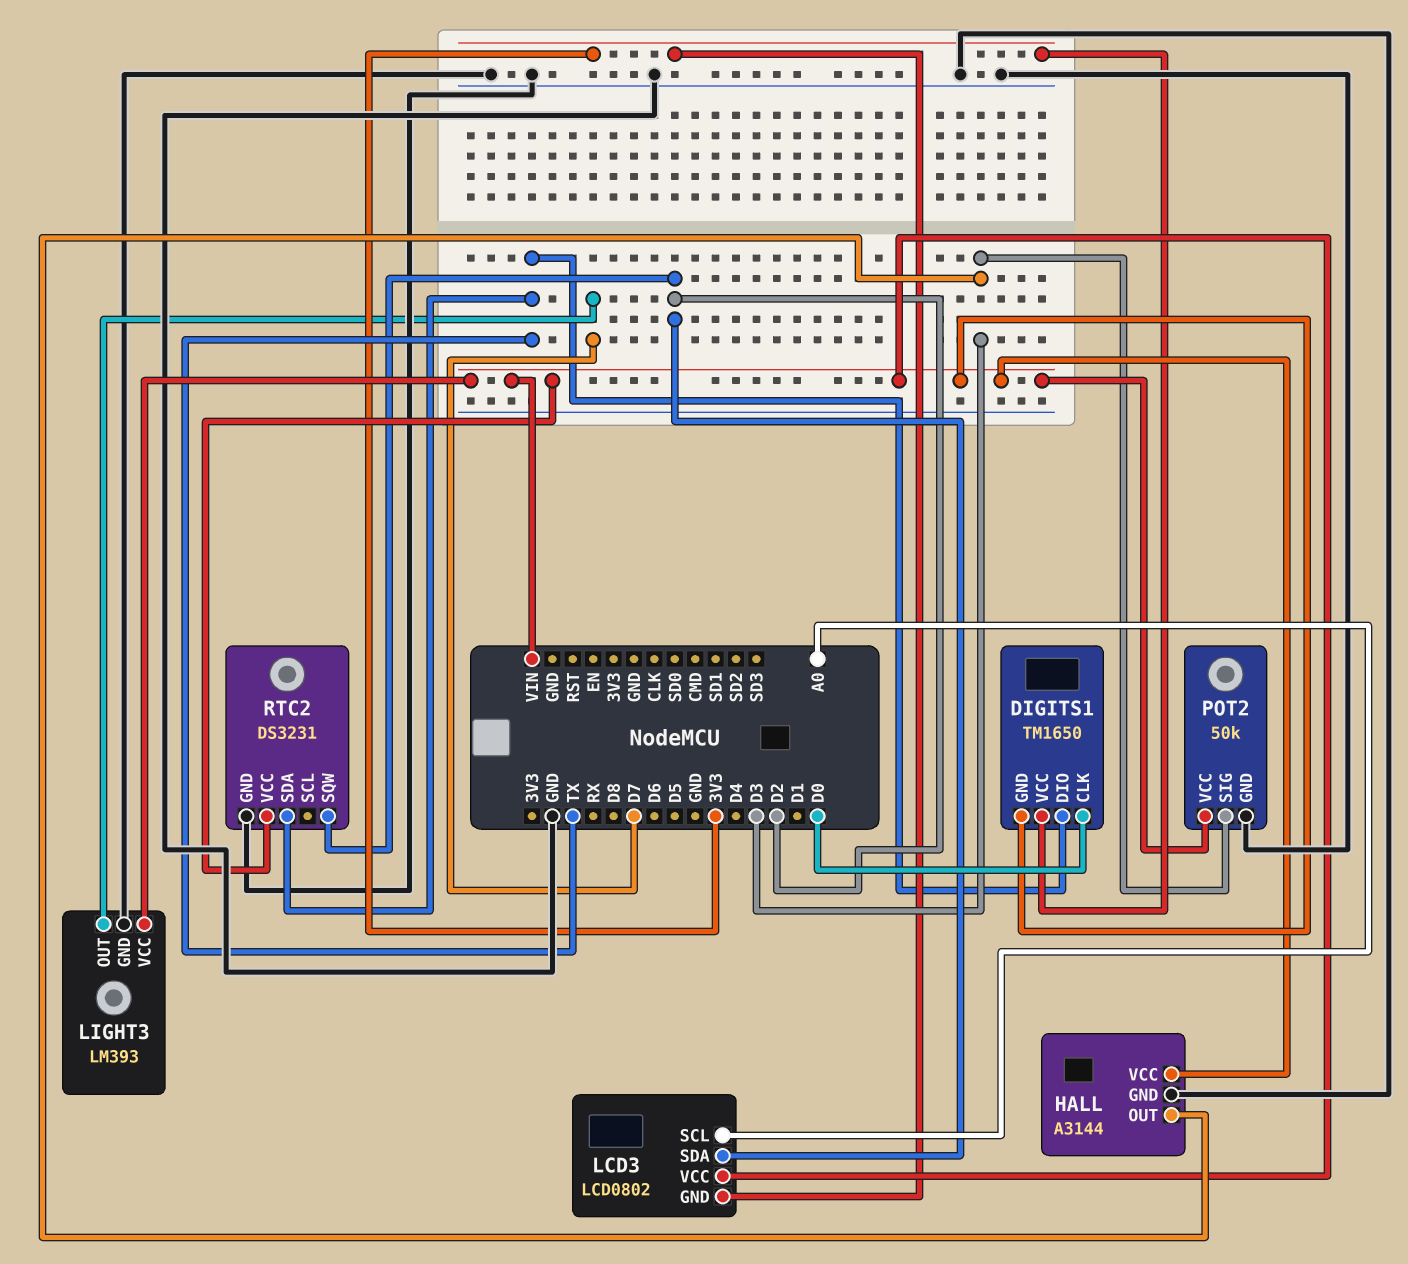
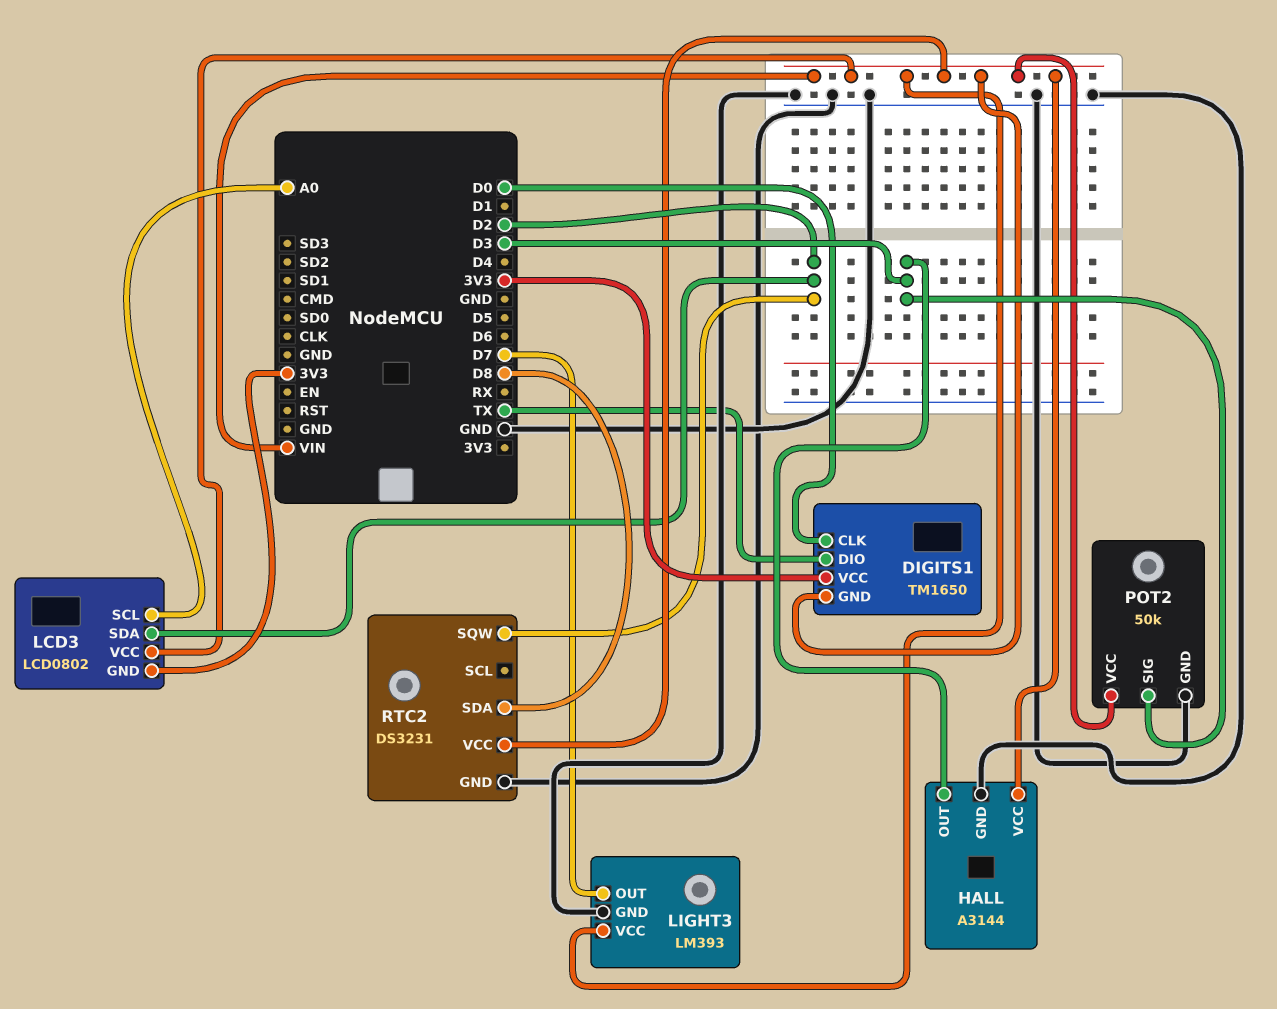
RTC2 pin SDA: TX -> D8

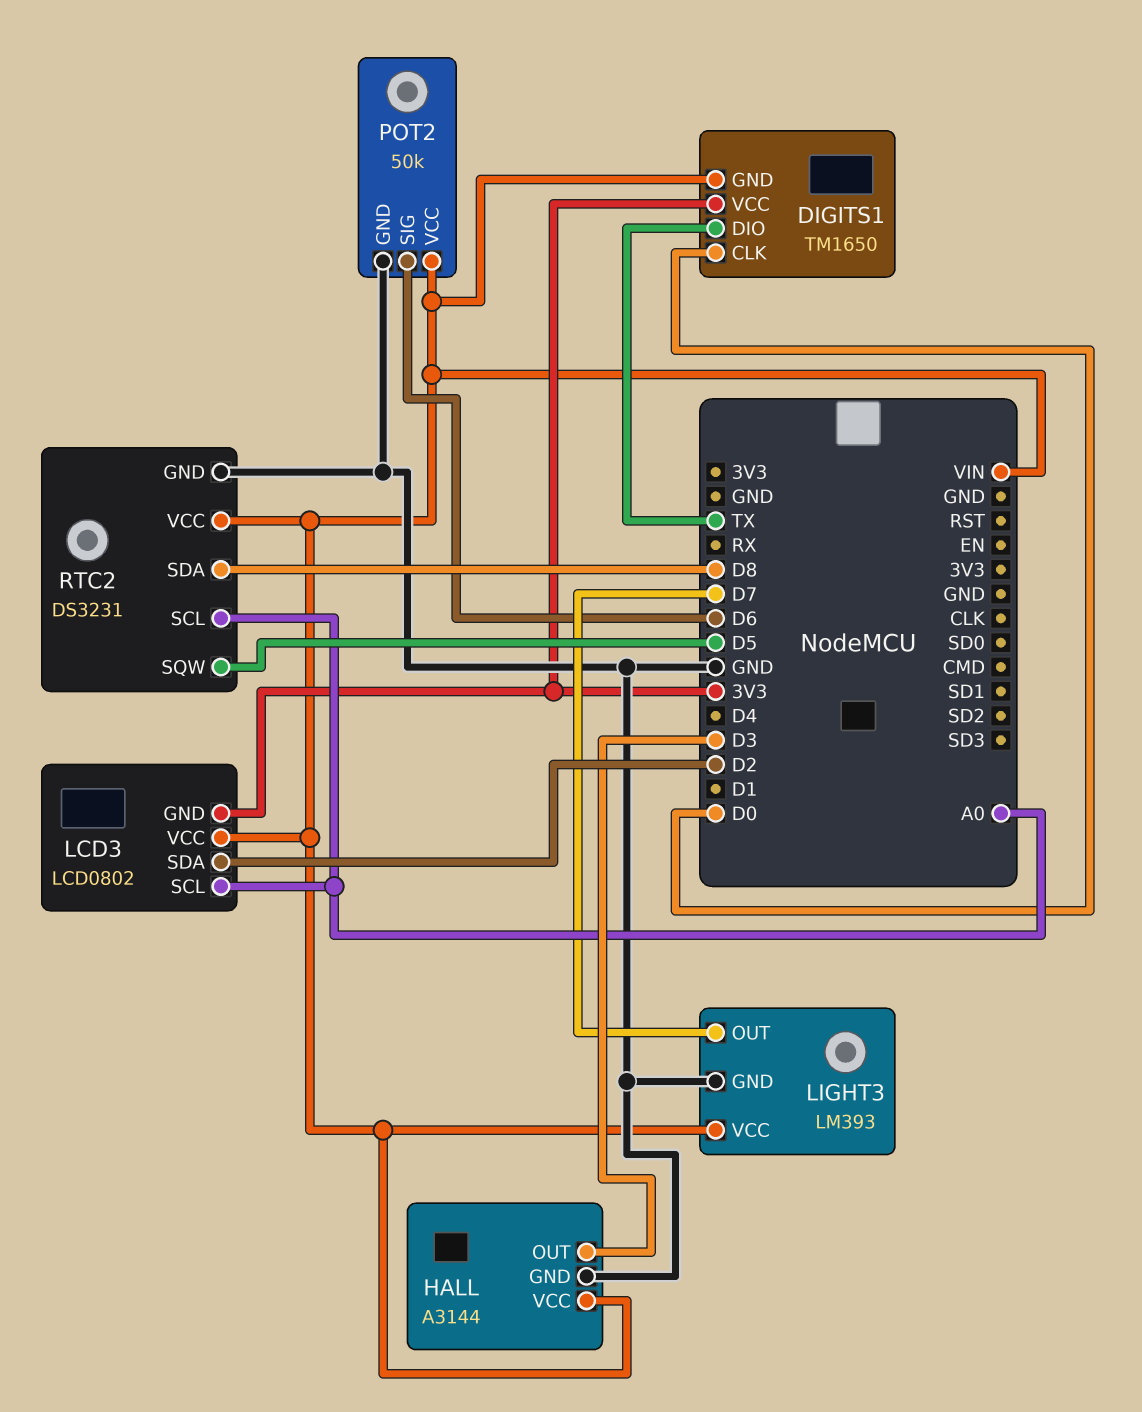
POT2 pin SIG: D3 -> D6
RTC2 pin SCL: none -> A0
RTC2 pin SQW: D2 -> D5

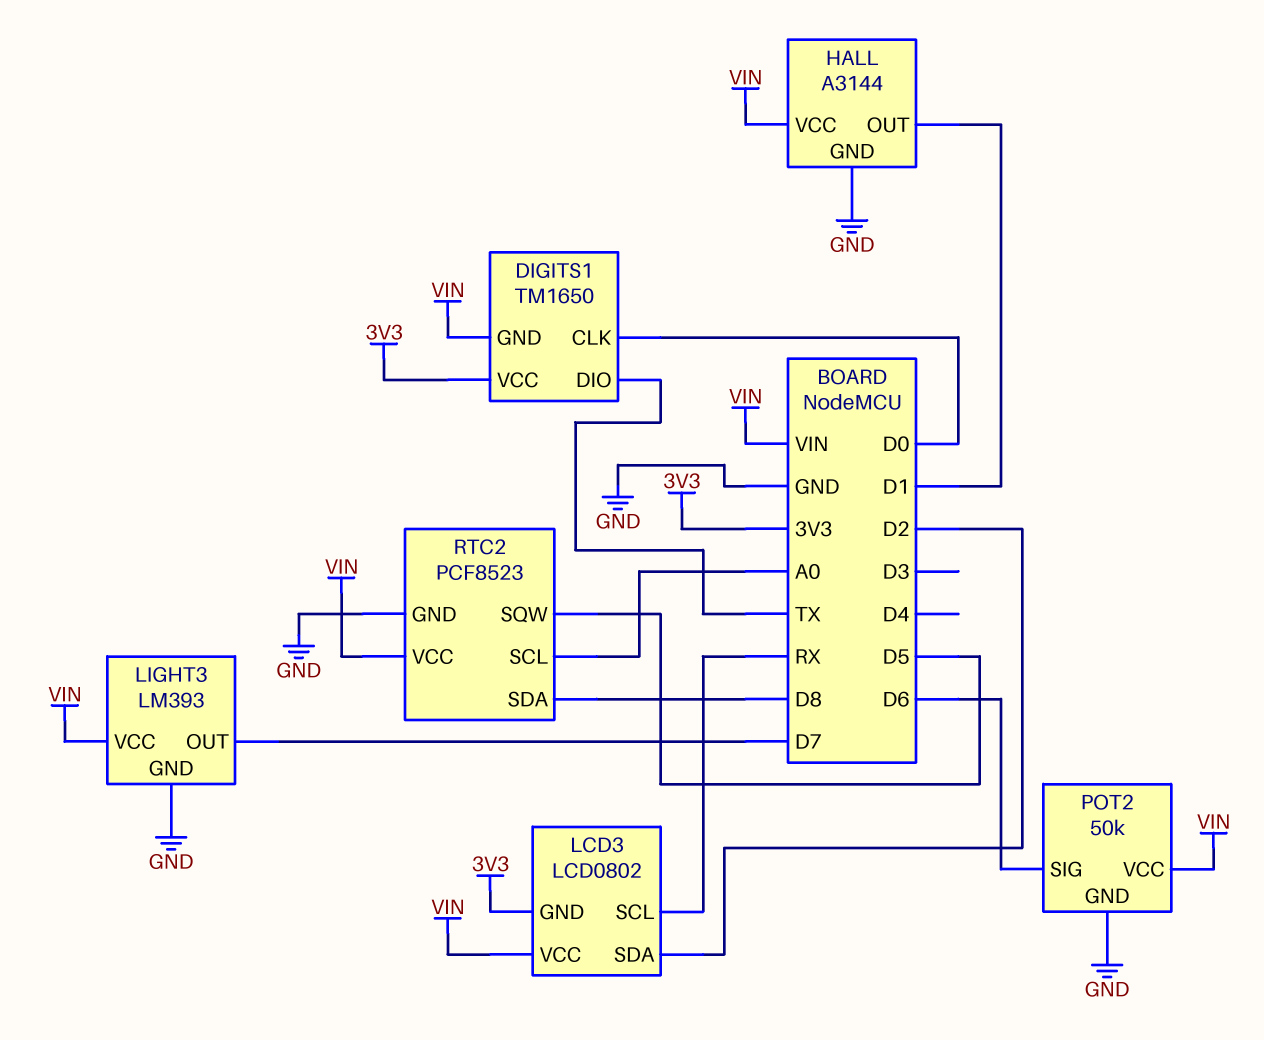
HALL pin OUT: D3 -> D1
LCD3 pin SCL: A0 -> RX
RTC2: DS3231 -> PCF8523

